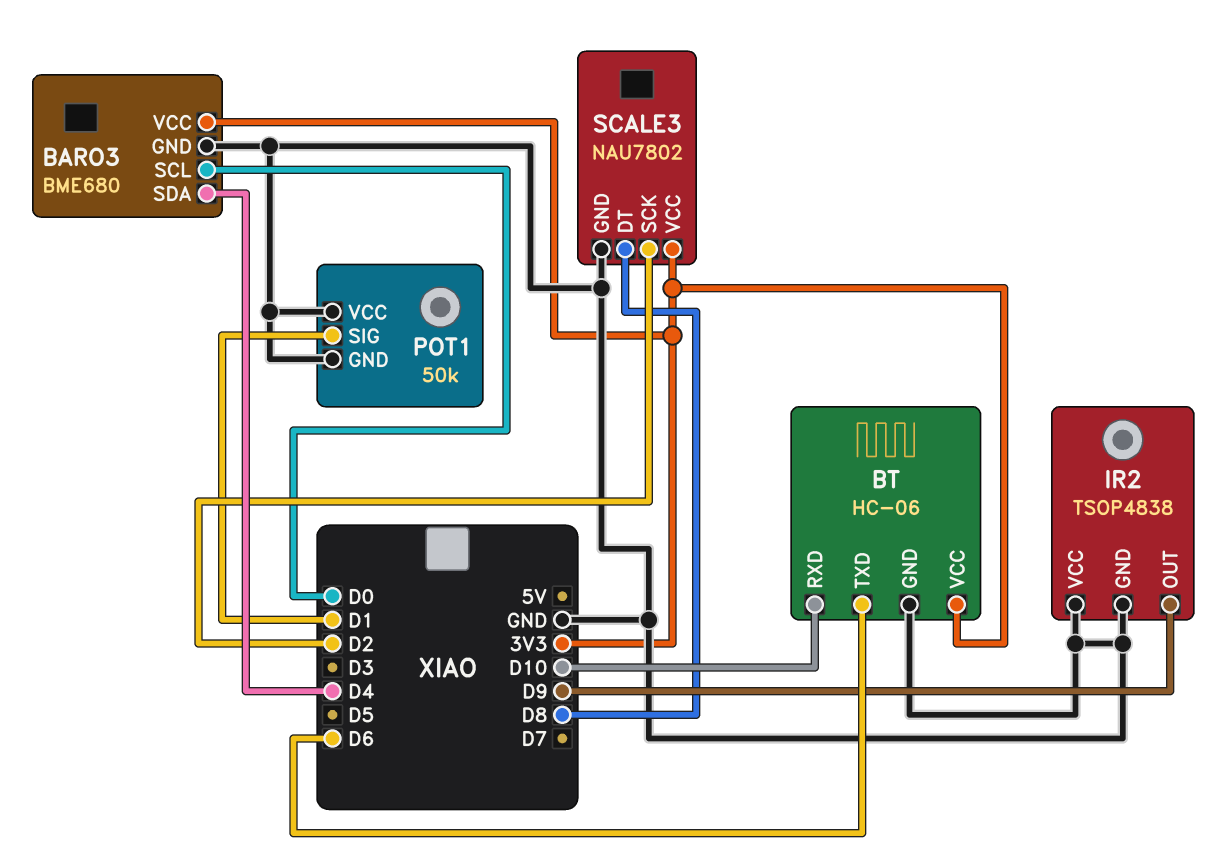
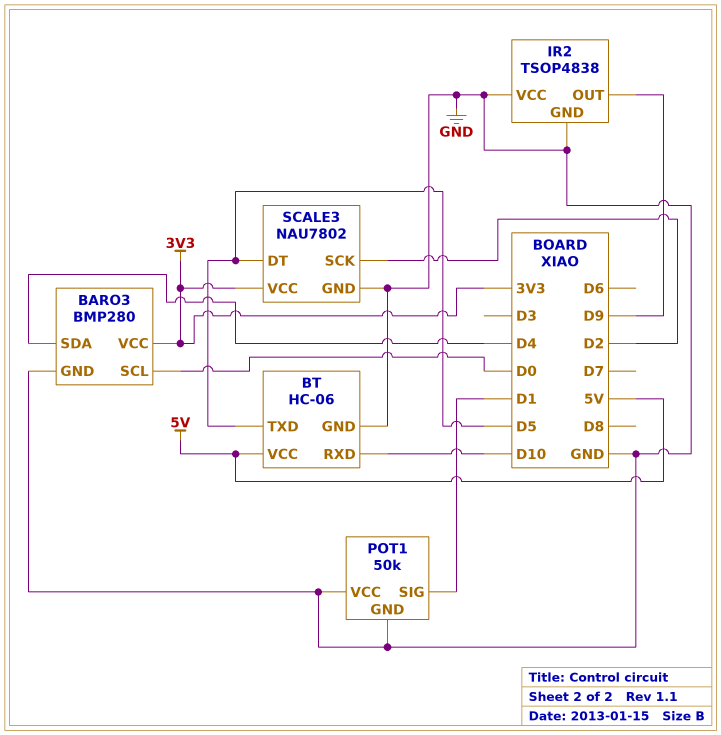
BARO3: BME680 -> BMP280
BT pin TXD: D6 -> D5
BT pin VCC: 3V3 -> 5V
SCALE3 pin DT: D8 -> D5

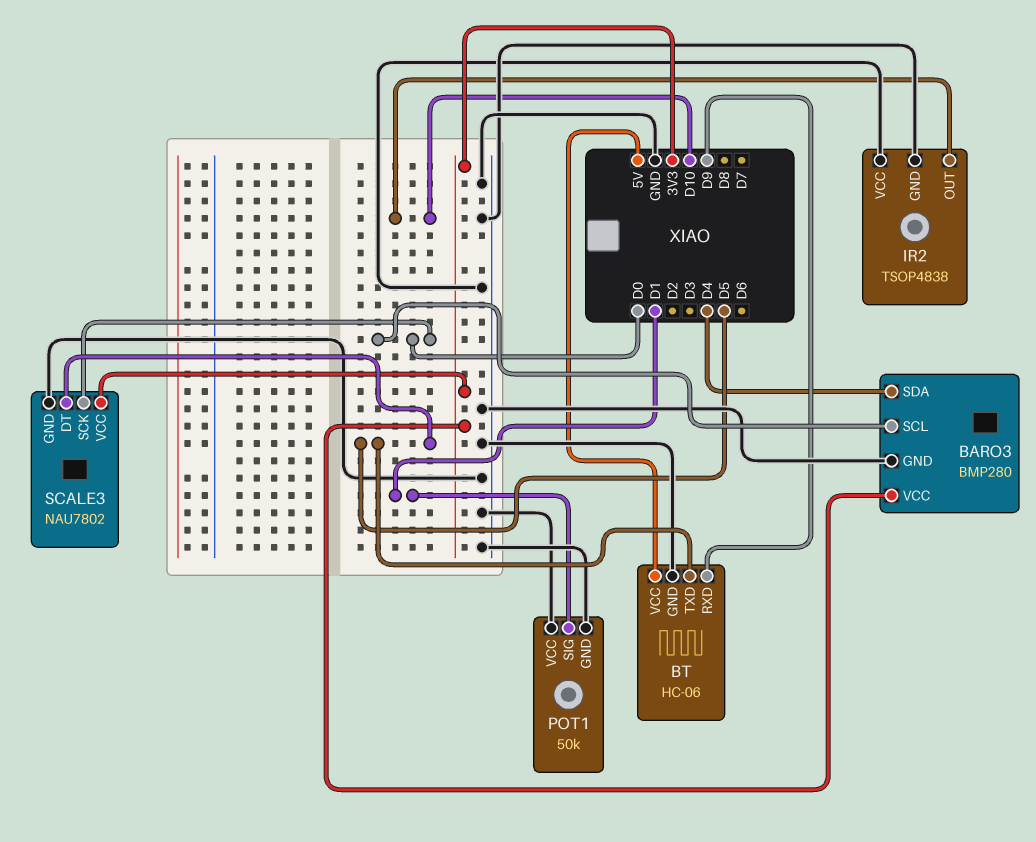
BT pin RXD: D10 -> D9
IR2 pin OUT: D9 -> D10
SCALE3 pin SCK: D2 -> D0

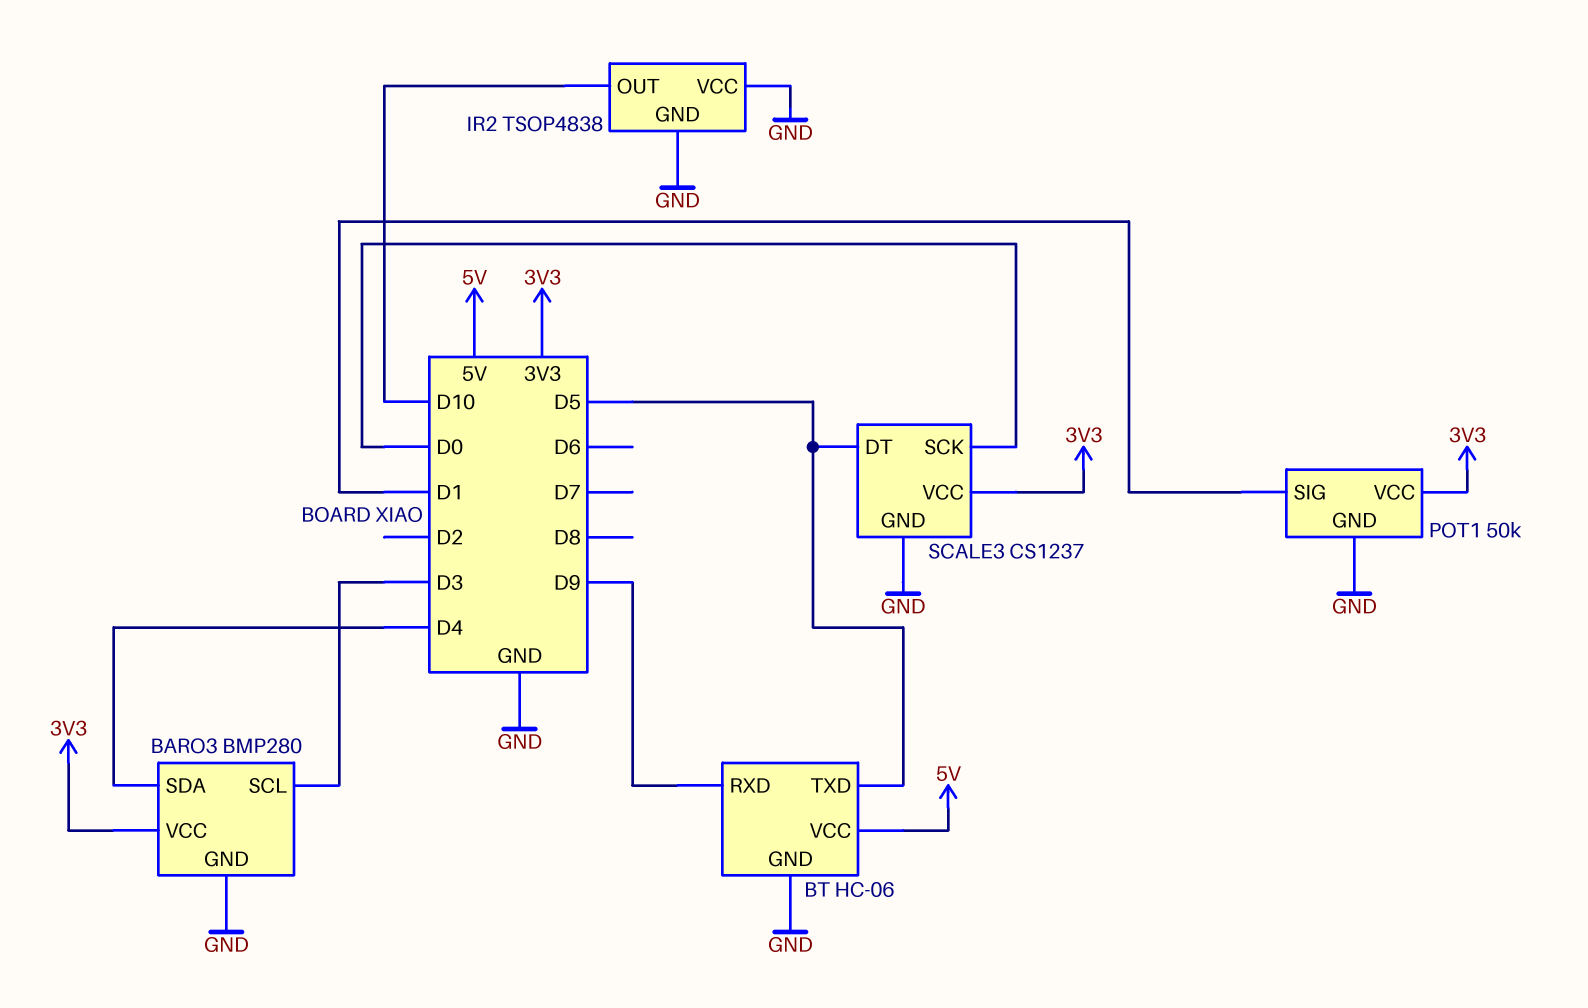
BARO3 pin SCL: D0 -> D3
POT1 pin VCC: GND -> 3V3
SCALE3: NAU7802 -> CS1237

